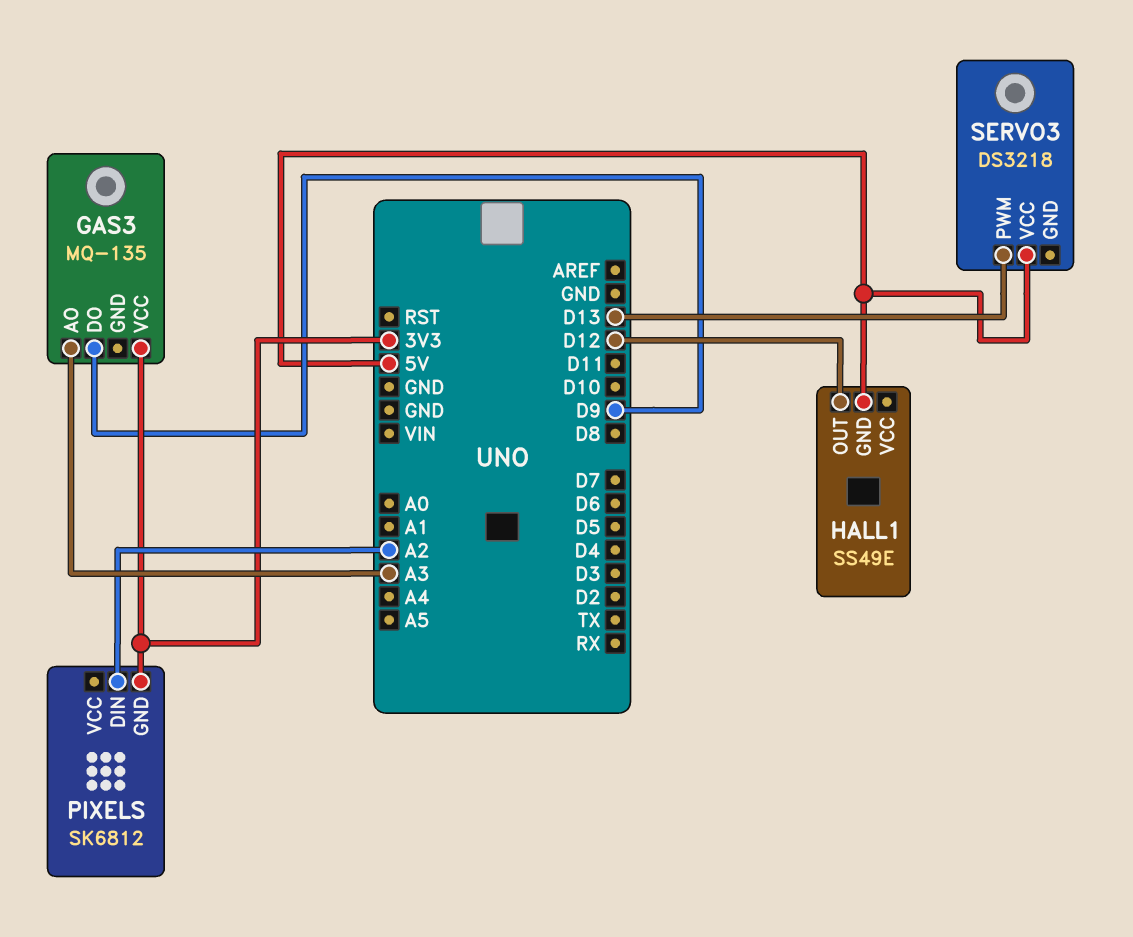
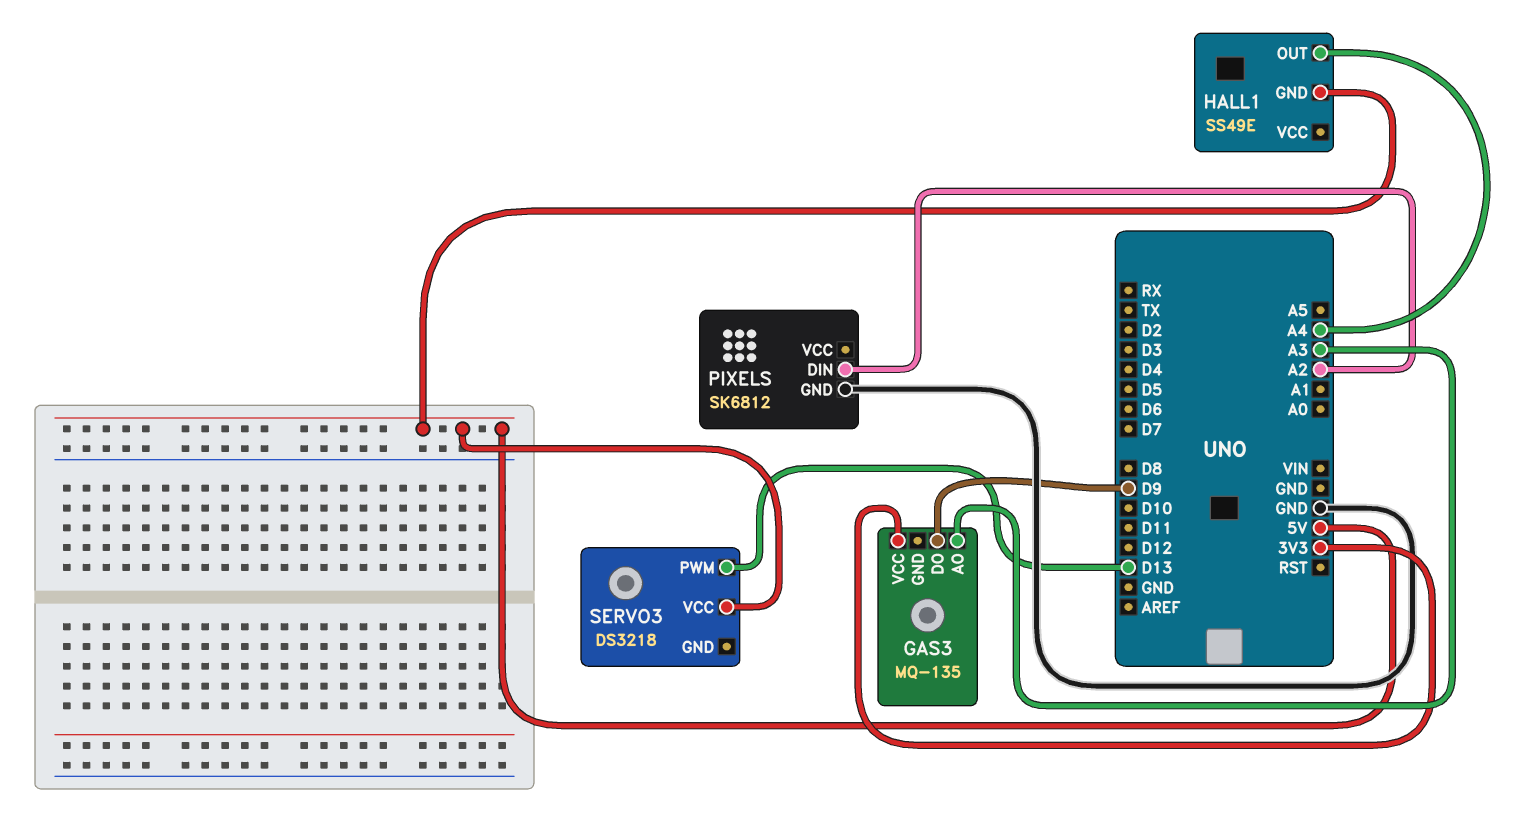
HALL1 pin OUT: D12 -> A4
PIXELS pin GND: 3V3 -> GND

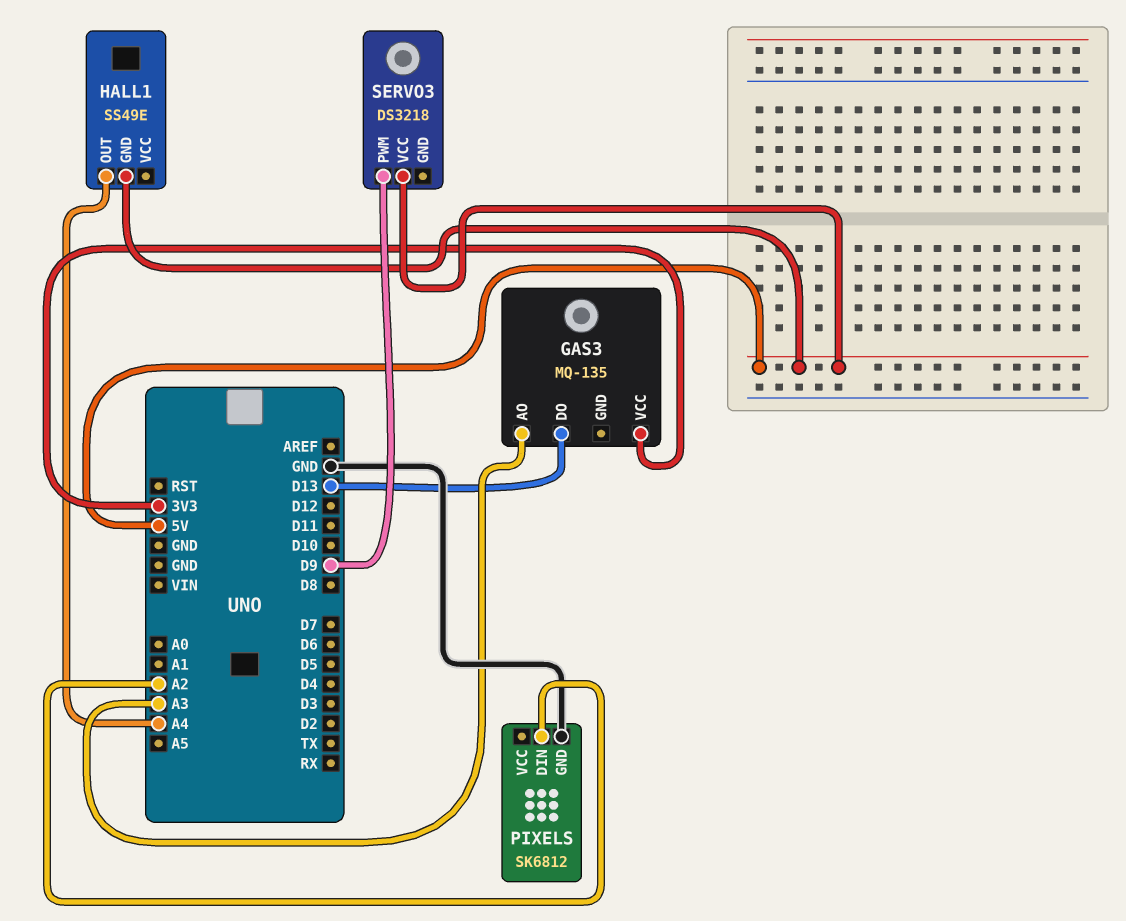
GAS3 pin DO: D9 -> D13
SERVO3 pin PWM: D13 -> D9

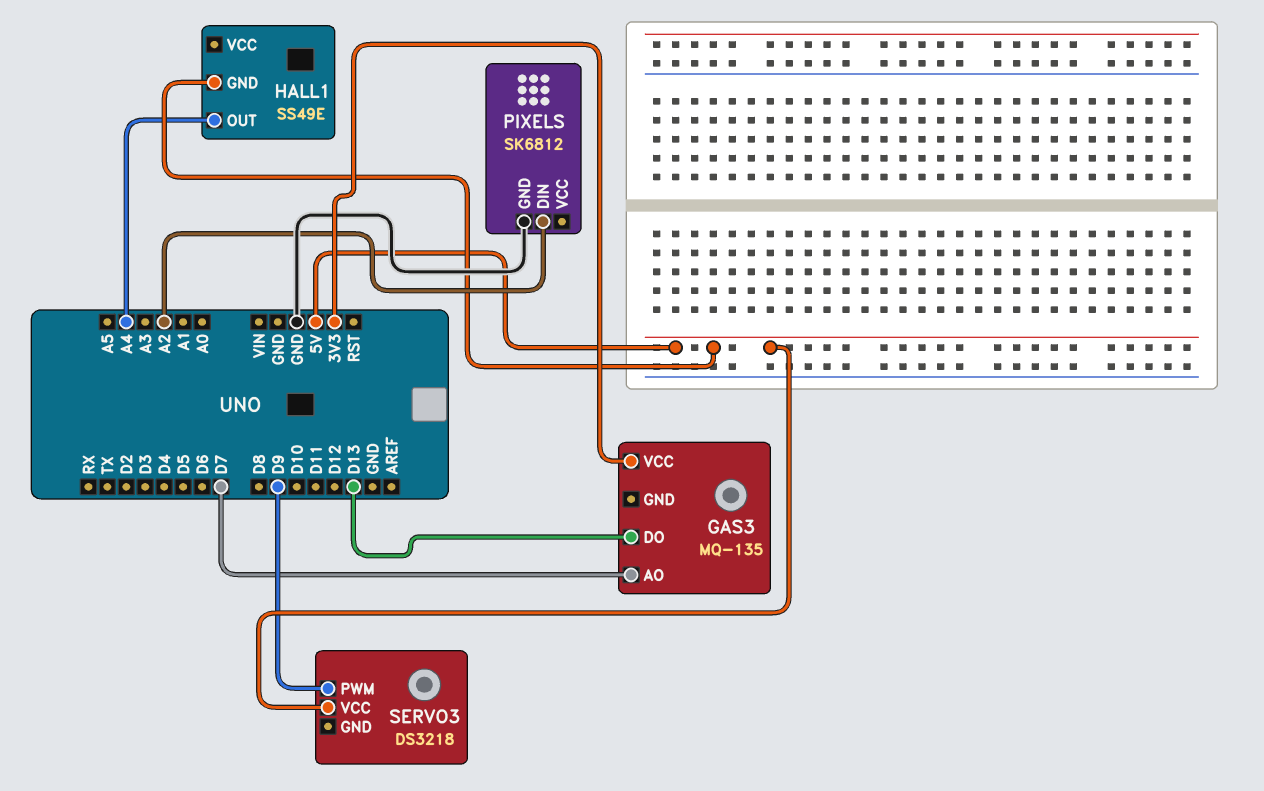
GAS3 pin AO: A3 -> D7

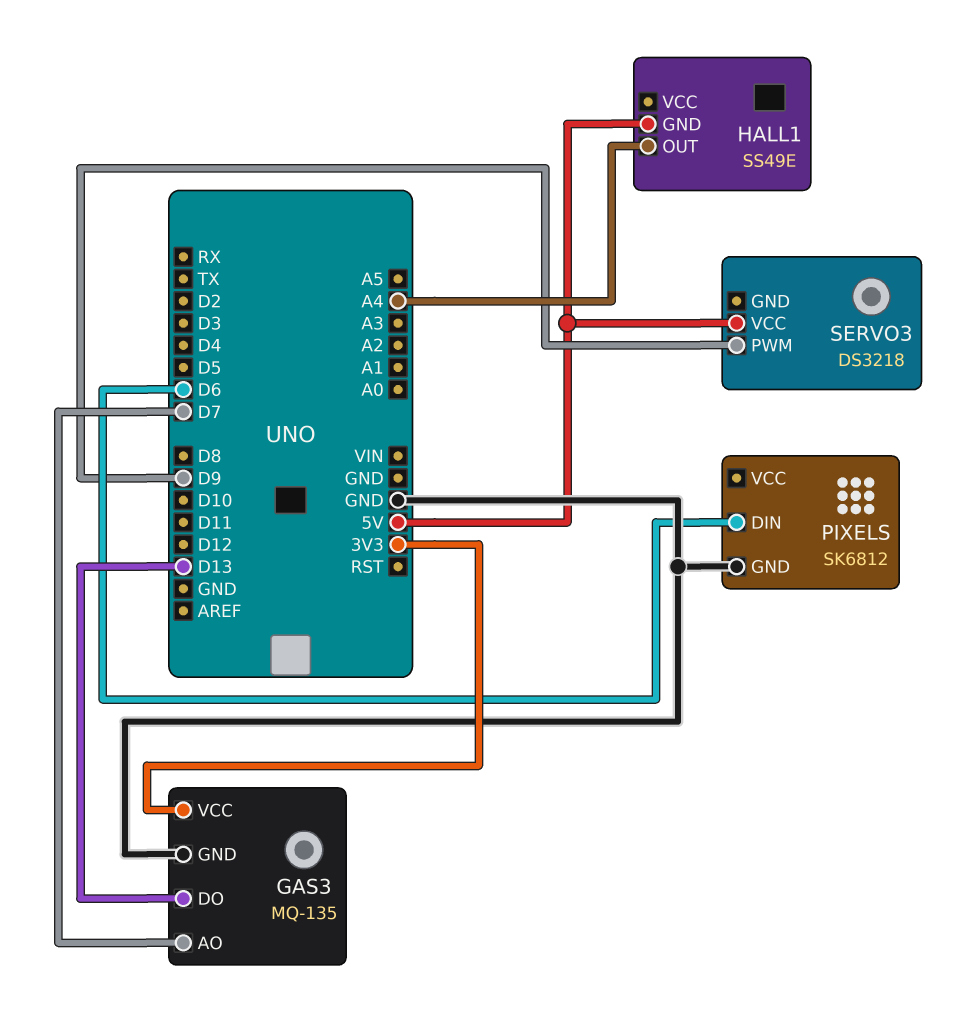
GAS3 pin GND: none -> GND
PIXELS pin DIN: A2 -> D6

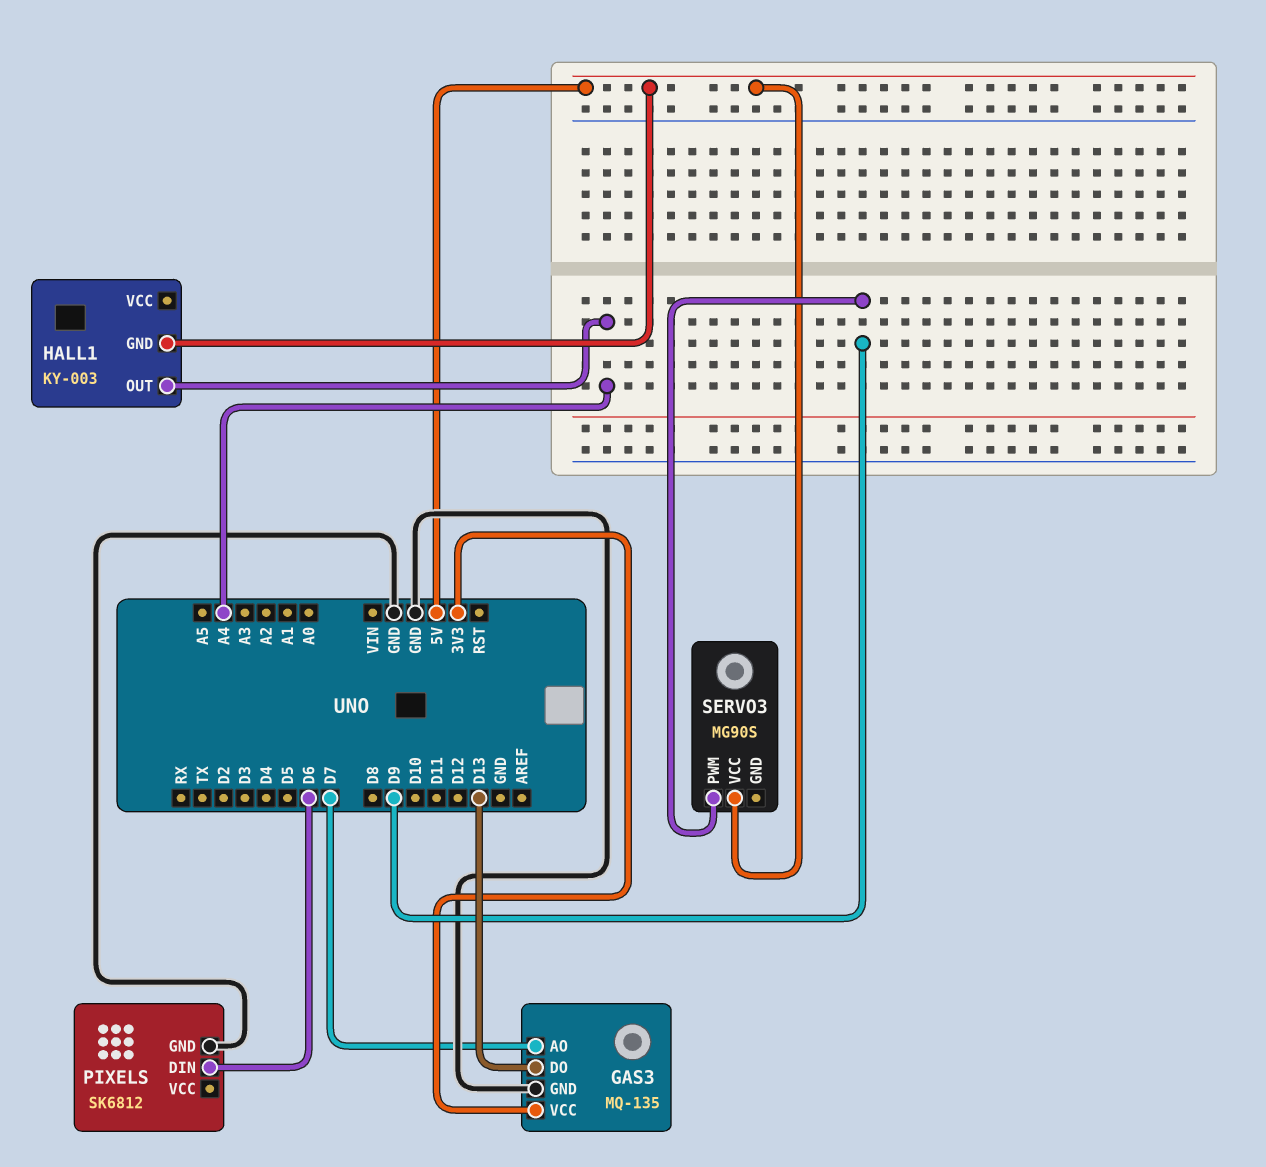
HALL1: SS49E -> KY-003
SERVO3: DS3218 -> MG90S

